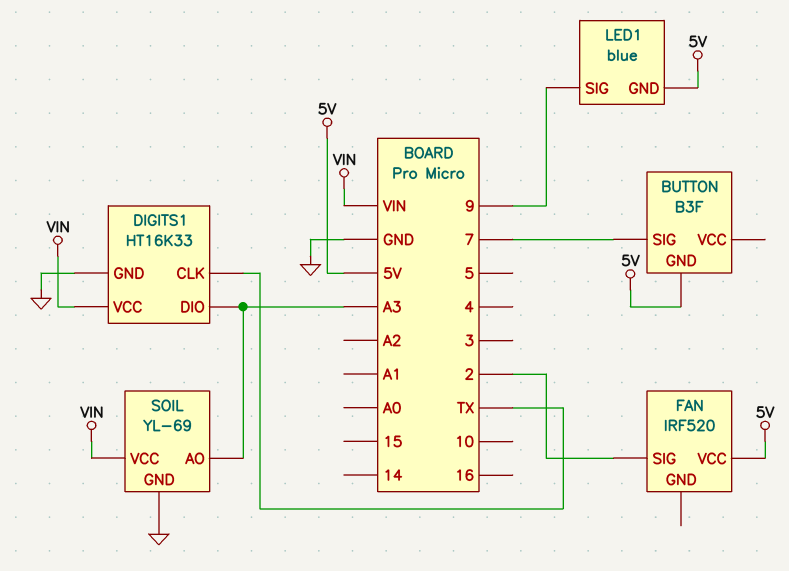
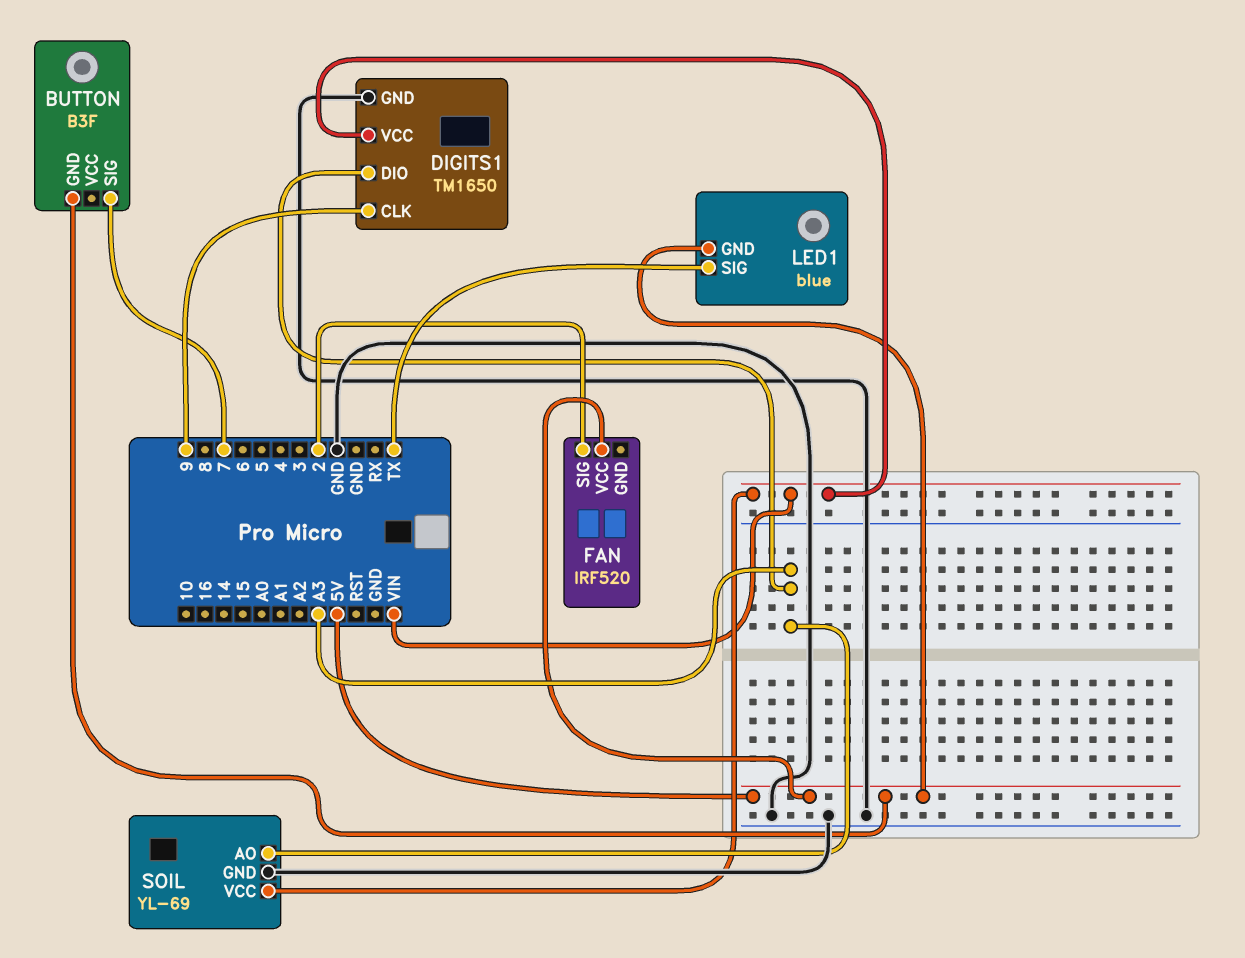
DIGITS1: HT16K33 -> TM1650
DIGITS1 pin CLK: TX -> 9
LED1 pin SIG: 9 -> TX

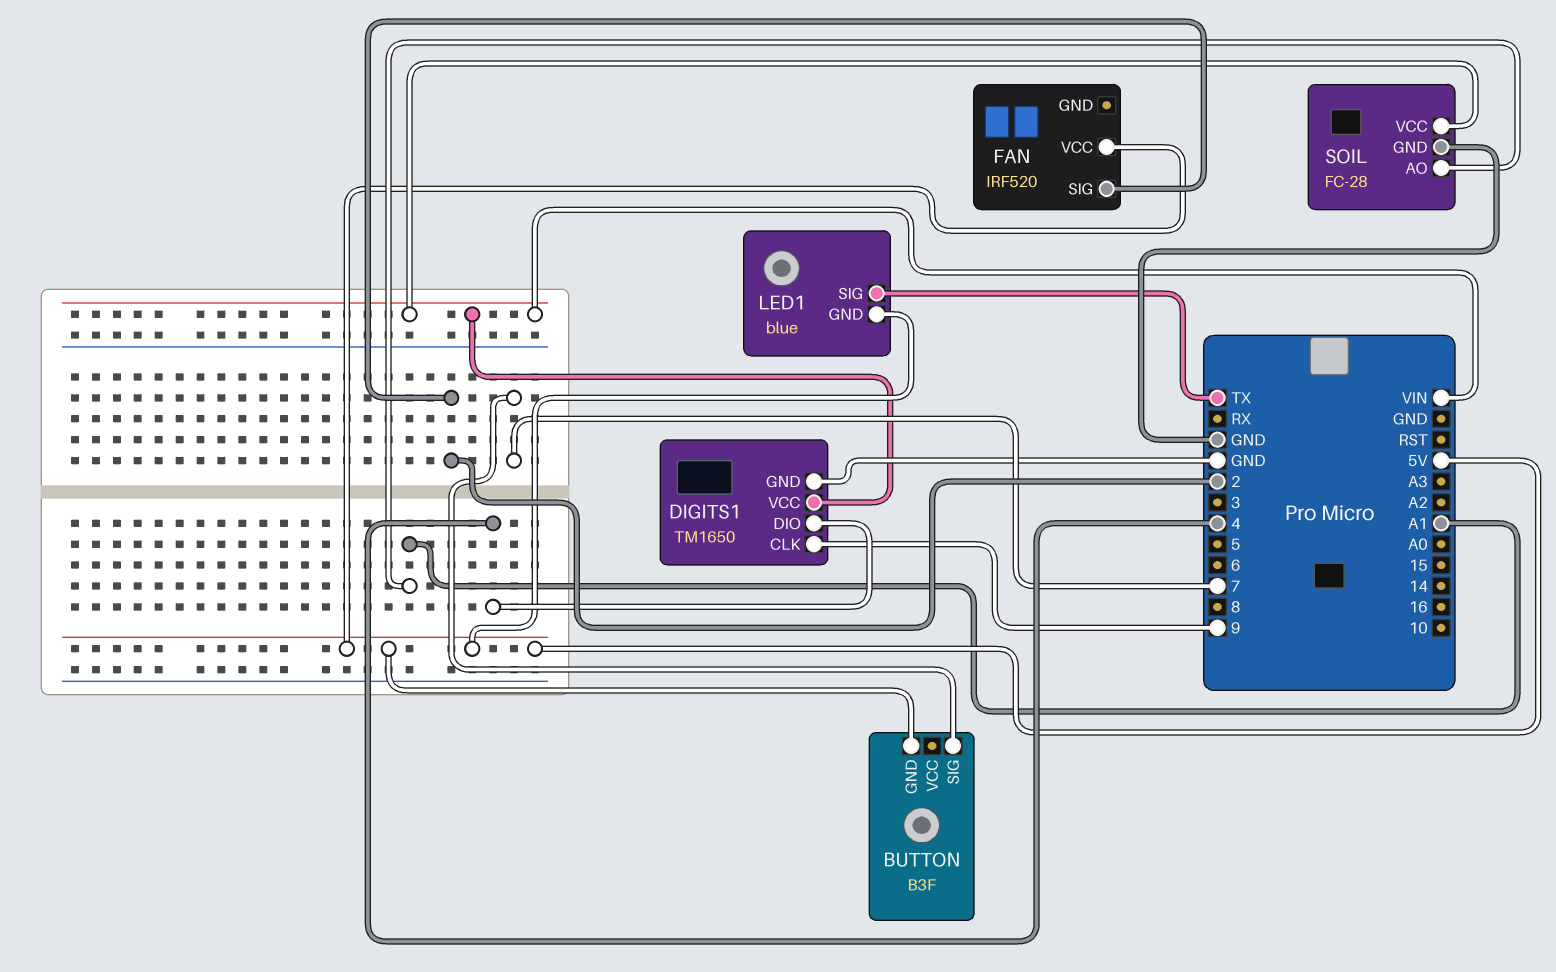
DIGITS1 pin DIO: A3 -> 4
SOIL: YL-69 -> FC-28
SOIL pin AO: A3 -> A1

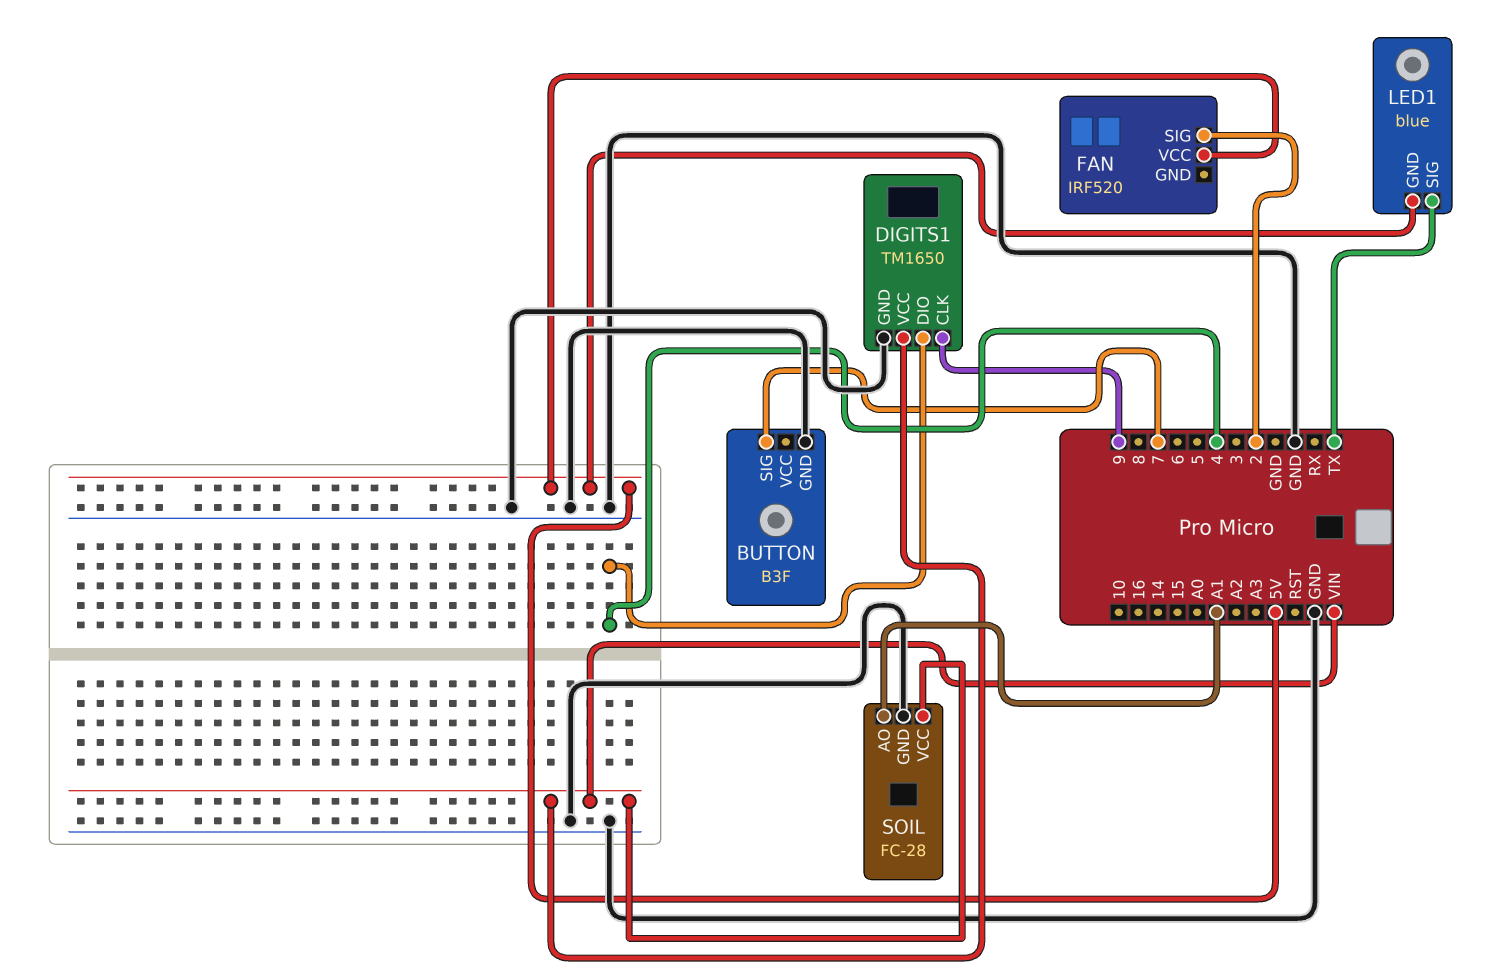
BUTTON pin GND: 5V -> GND

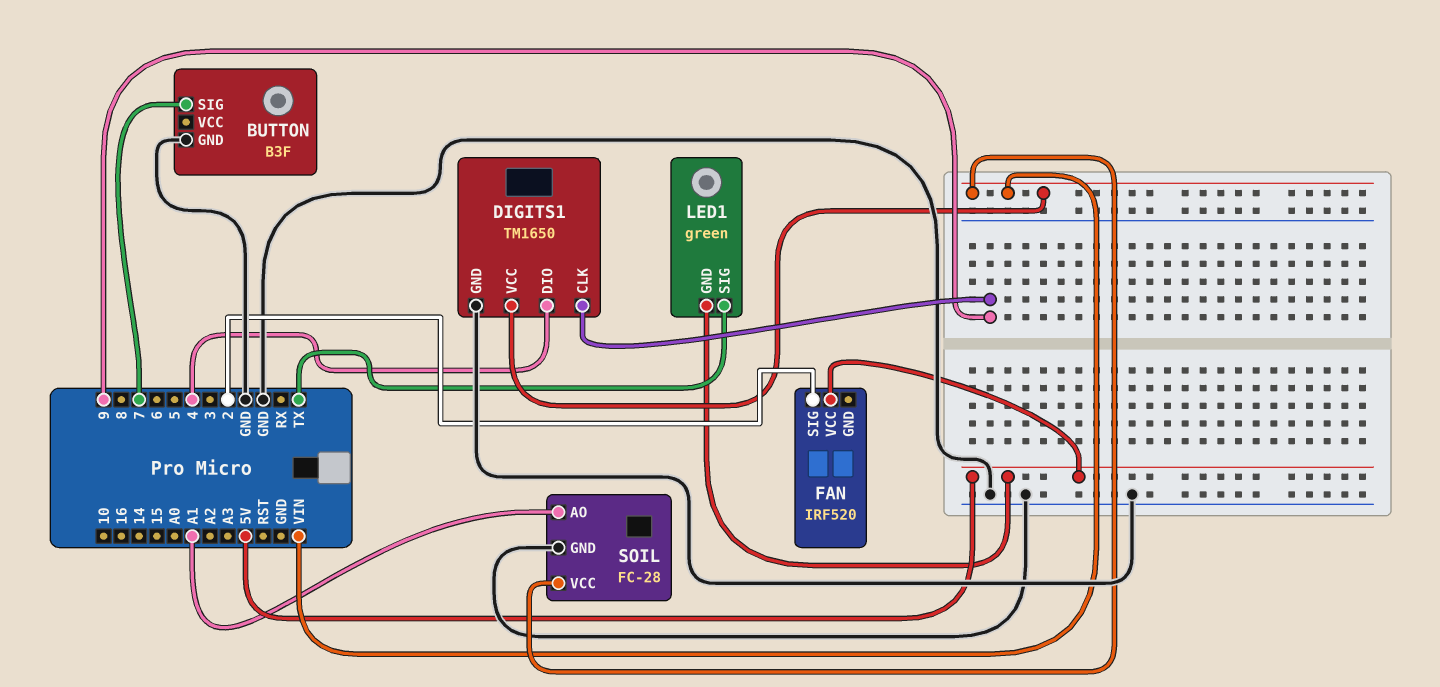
LED1: blue -> green

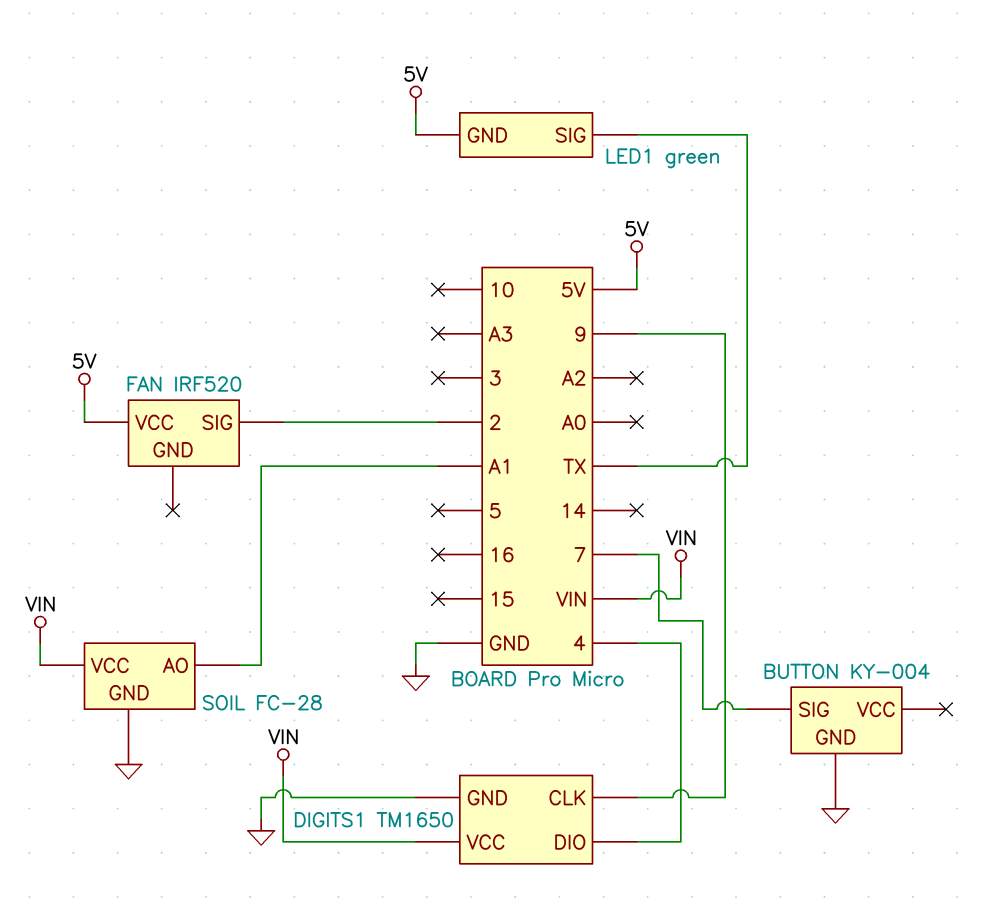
BUTTON: B3F -> KY-004

